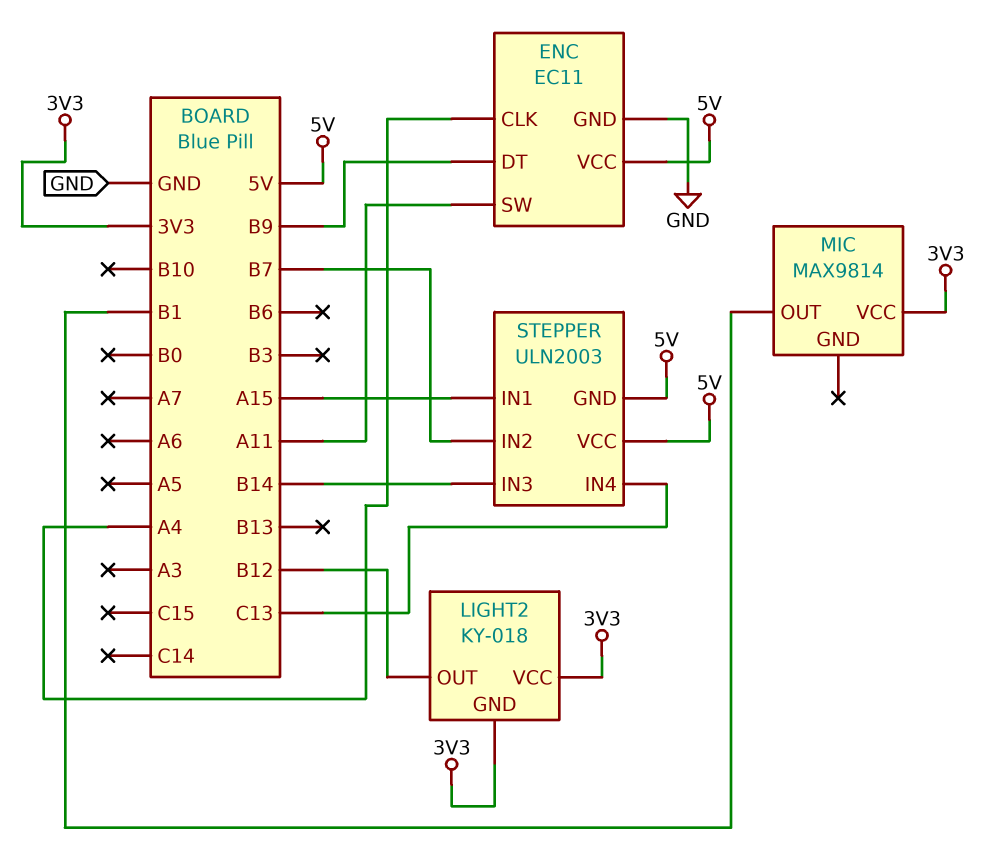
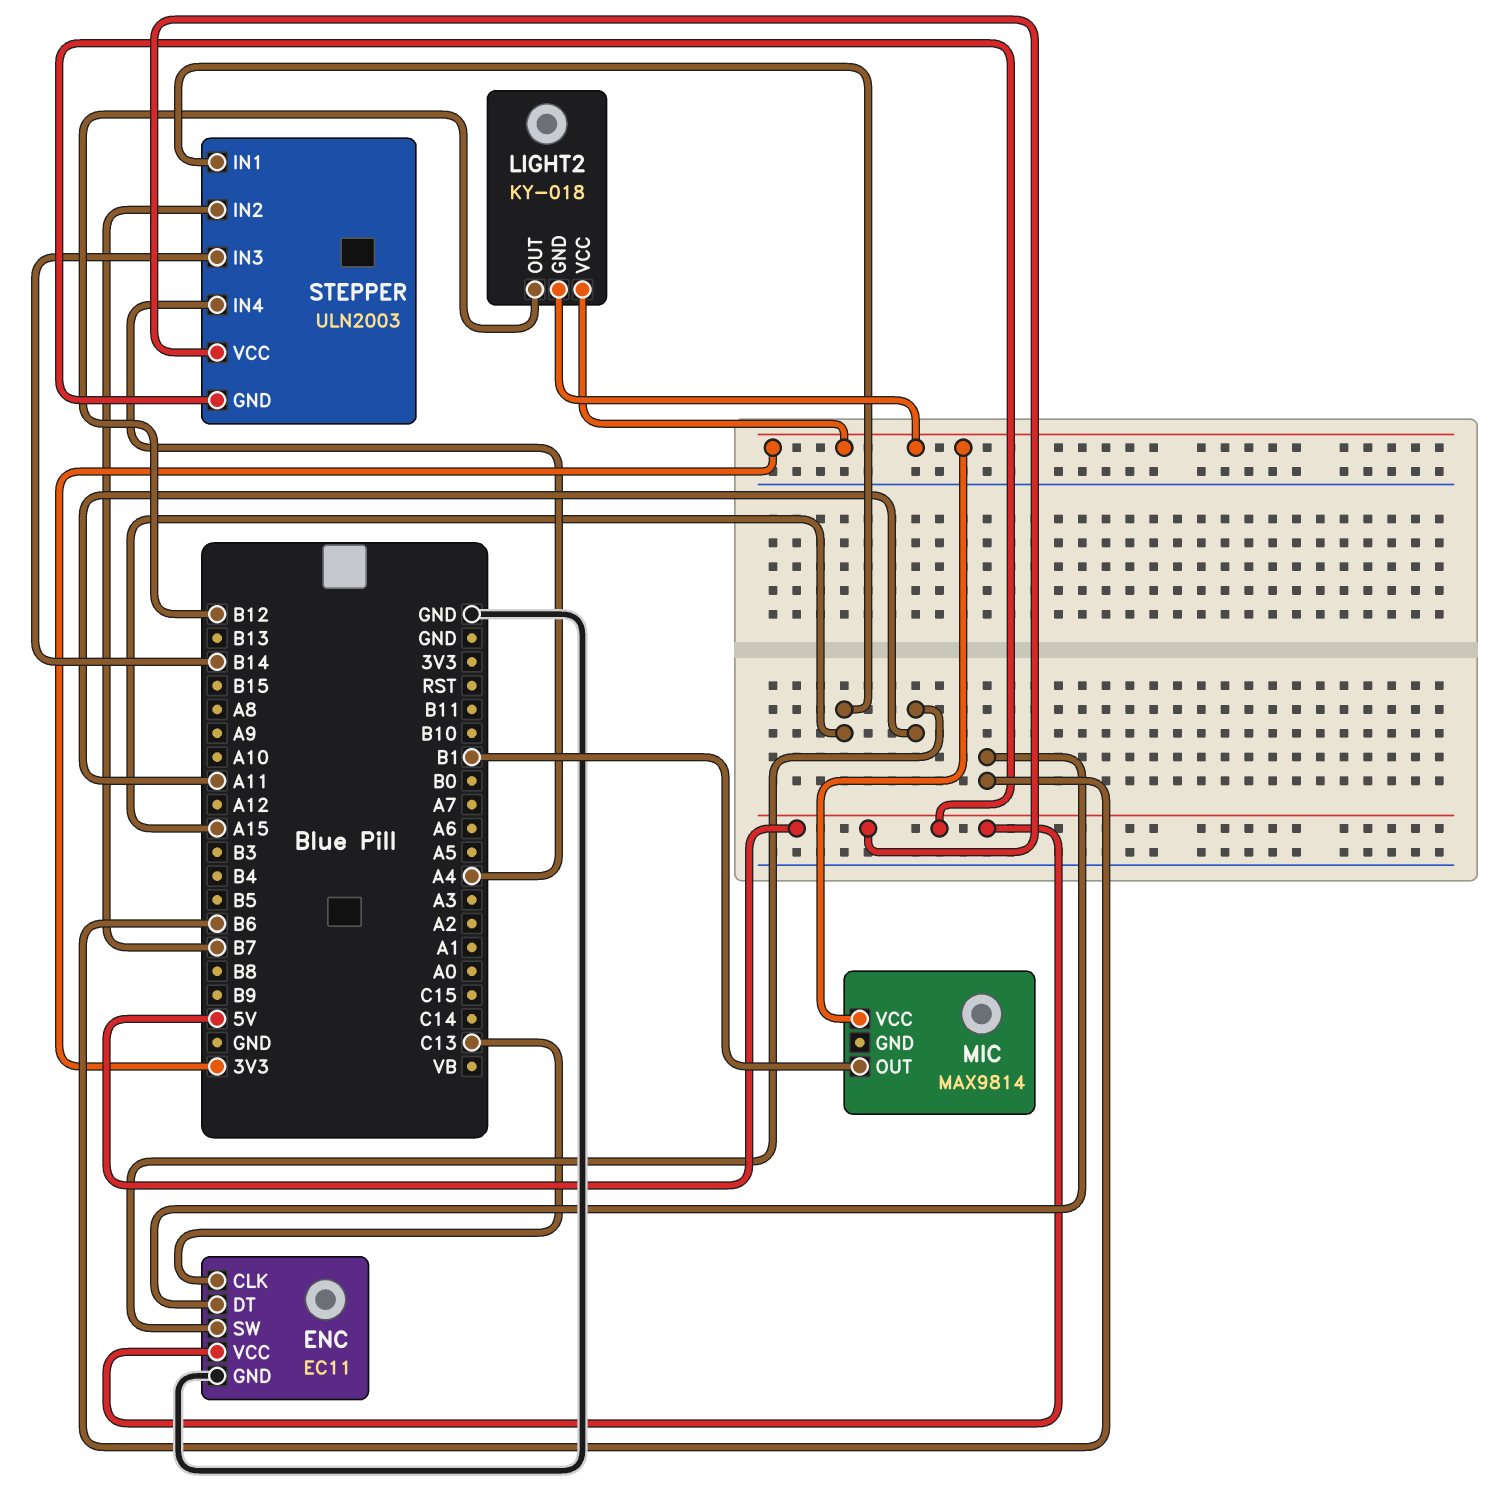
ENC pin CLK: A4 -> C13
ENC pin DT: B9 -> B6
STEPPER pin IN4: C13 -> A4

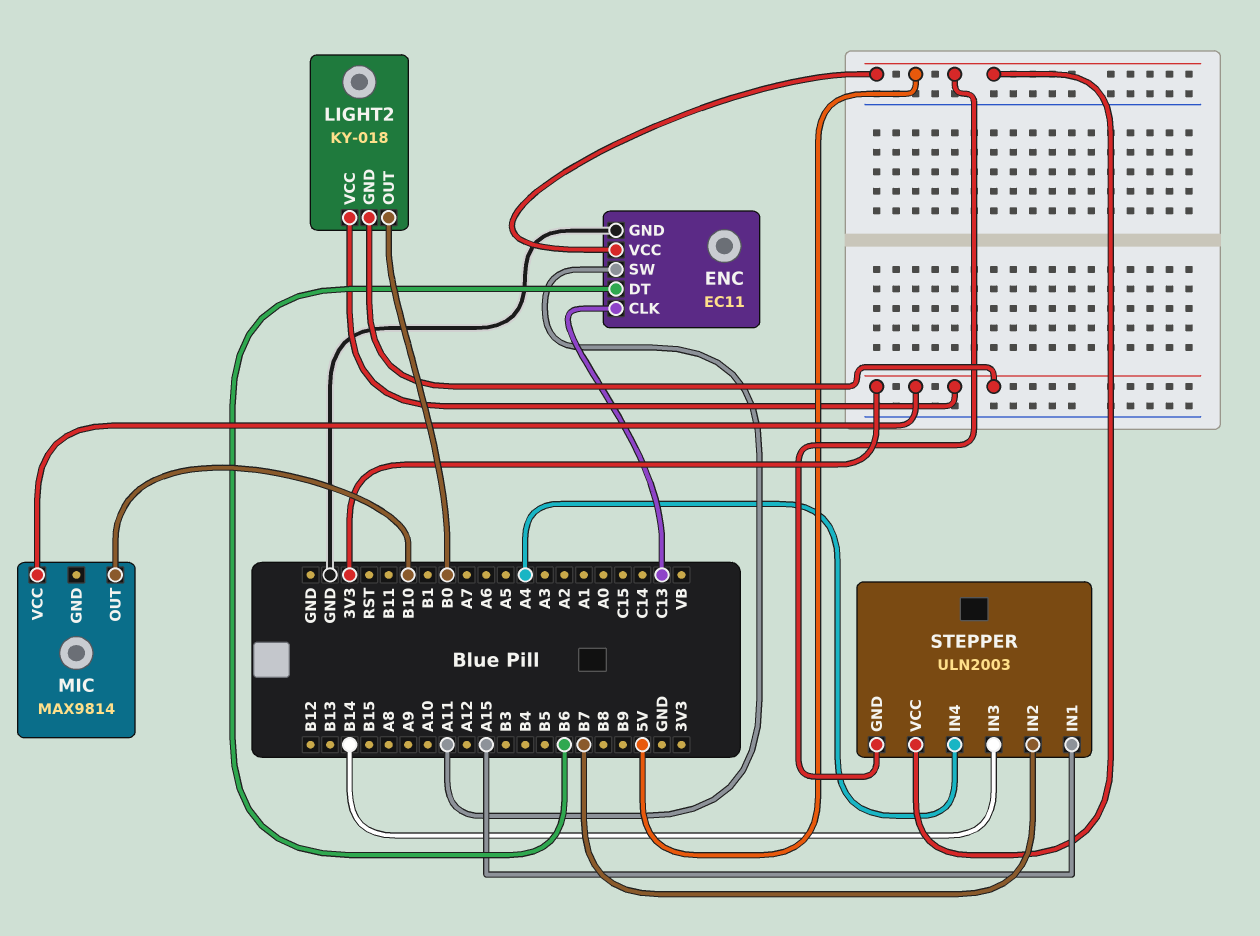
LIGHT2 pin OUT: B12 -> B0
MIC pin OUT: B1 -> B10

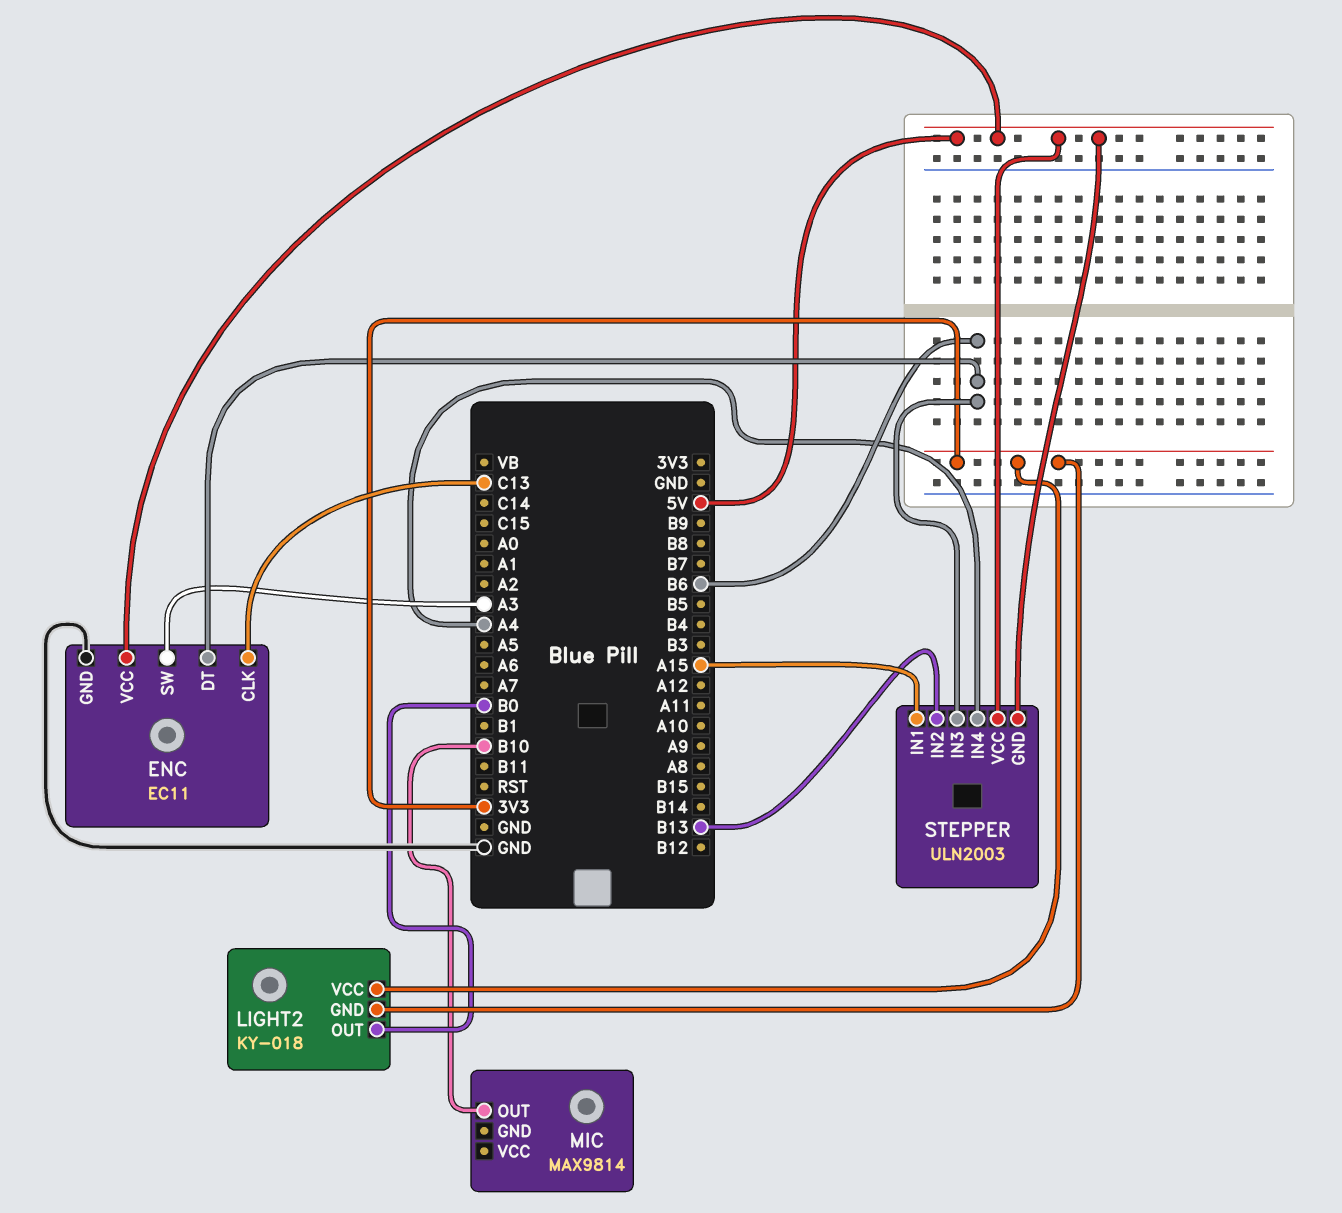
ENC pin SW: A11 -> A3
MIC pin VCC: 3V3 -> none
STEPPER pin IN2: B7 -> B13
STEPPER pin IN3: B14 -> B6

